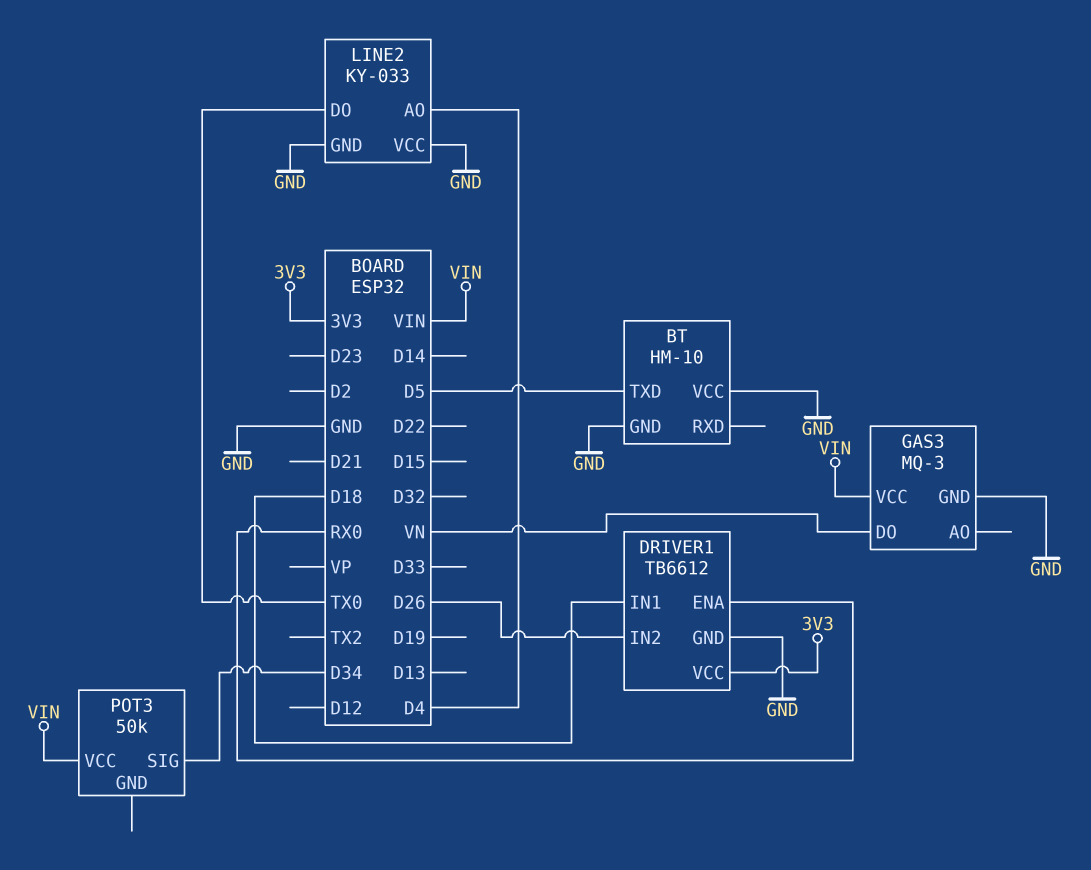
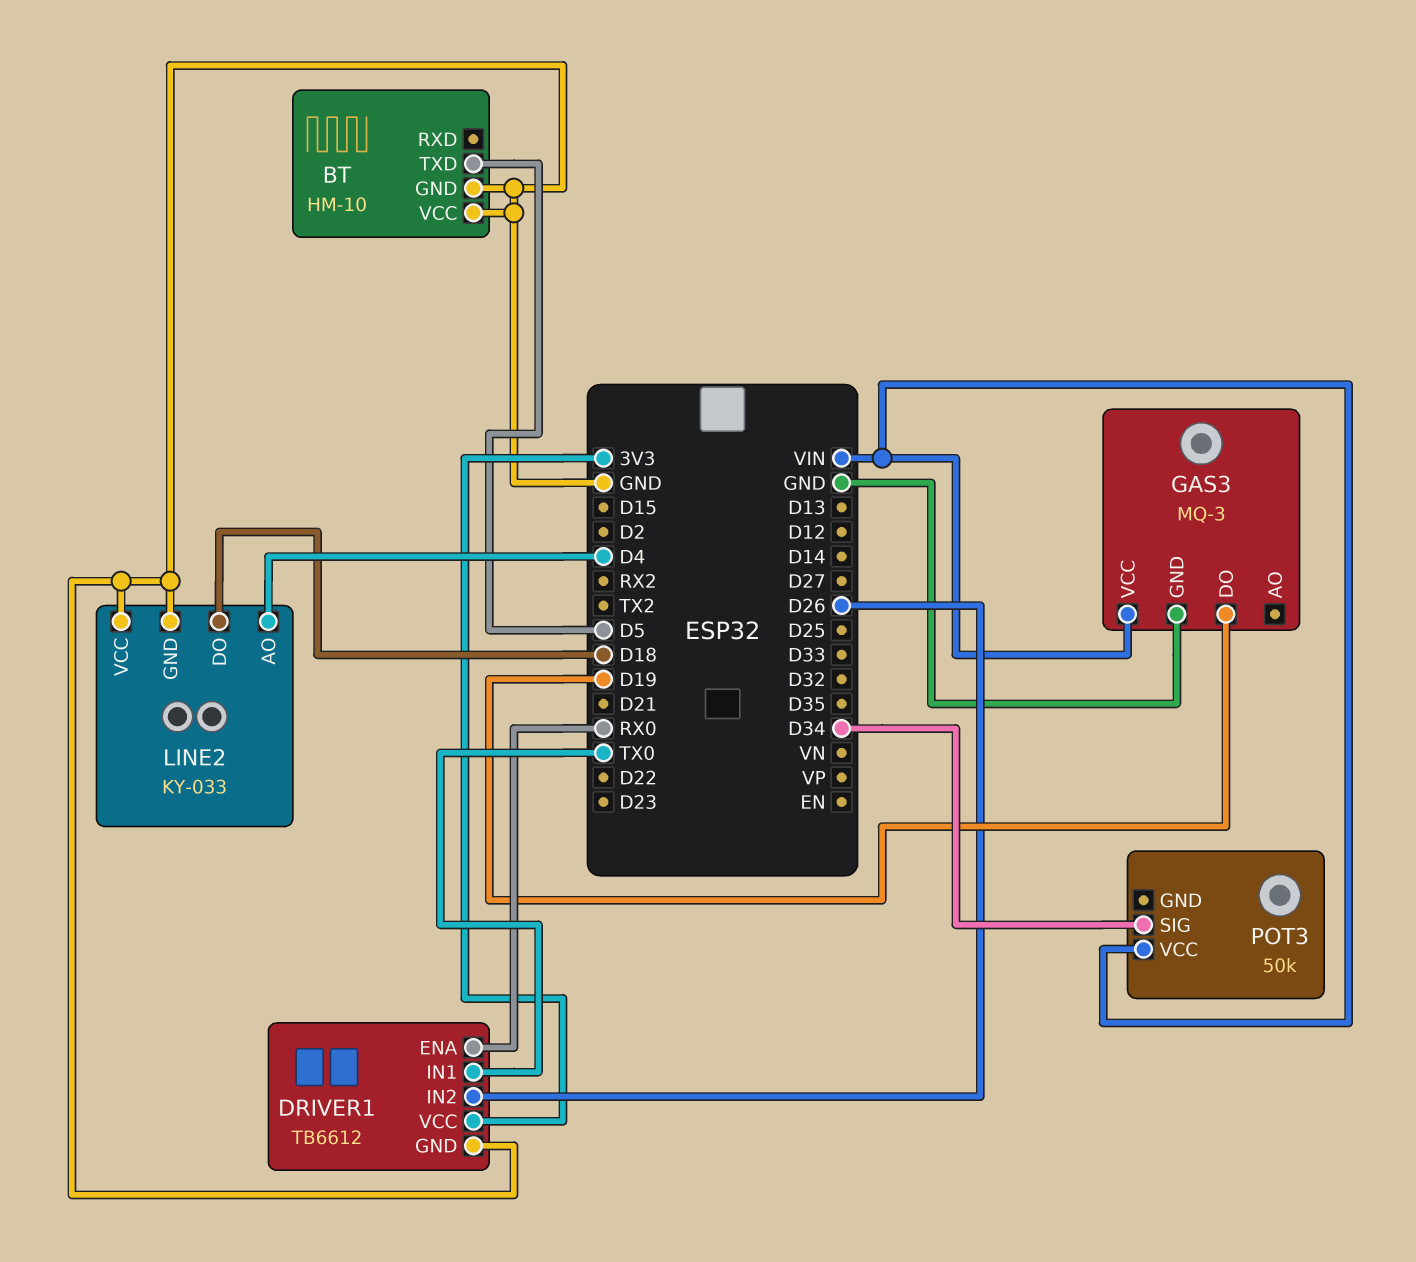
DRIVER1 pin IN1: D18 -> TX0
GAS3 pin DO: VN -> D19
LINE2 pin DO: TX0 -> D18

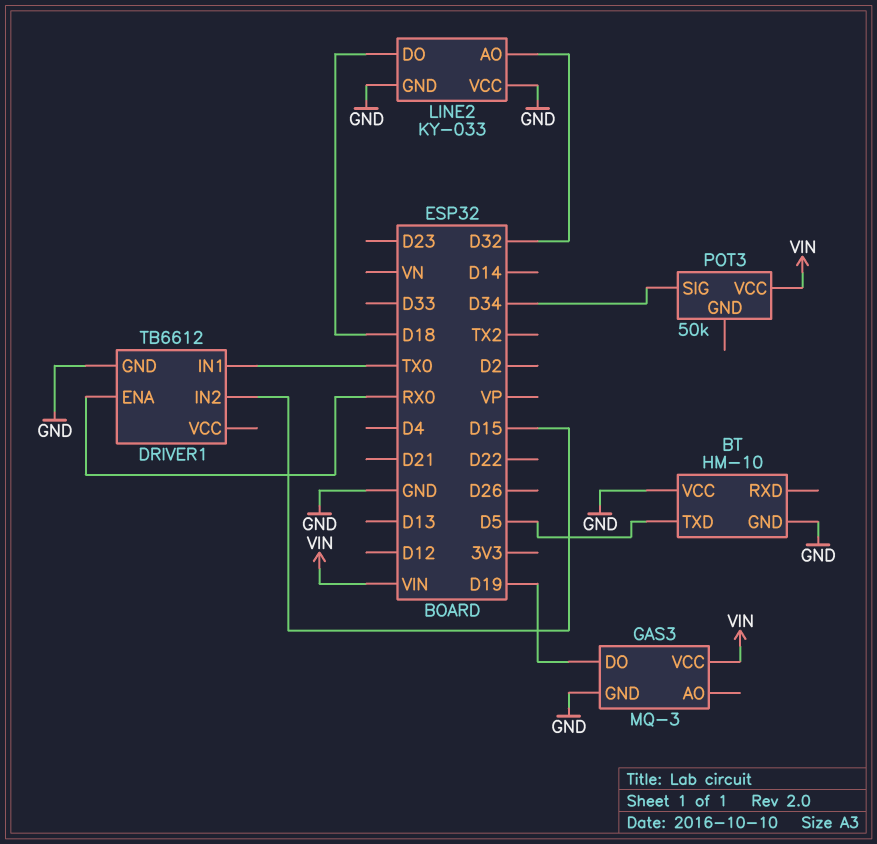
DRIVER1 pin IN2: D26 -> D15
DRIVER1 pin VCC: 3V3 -> none
LINE2 pin AO: D4 -> D32

